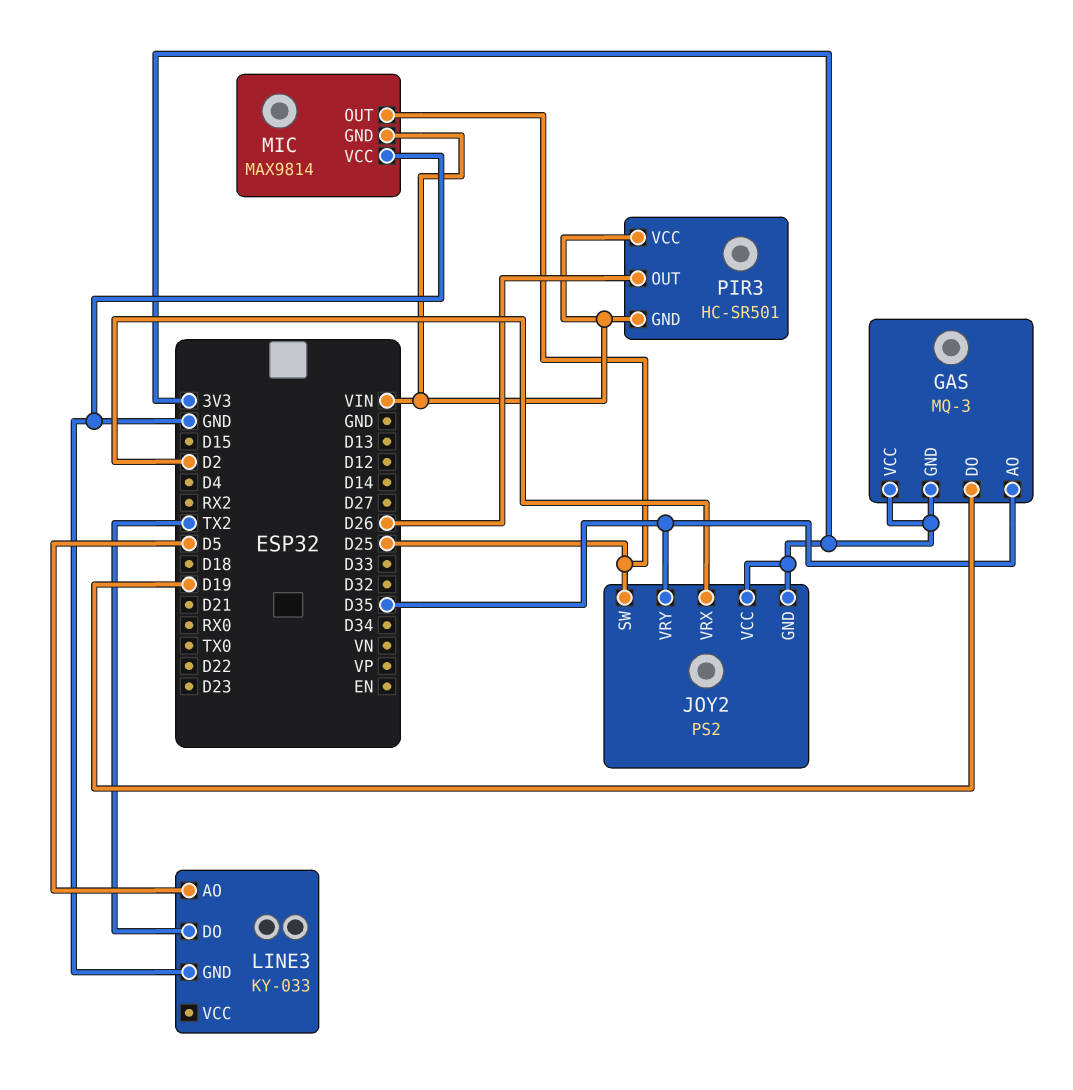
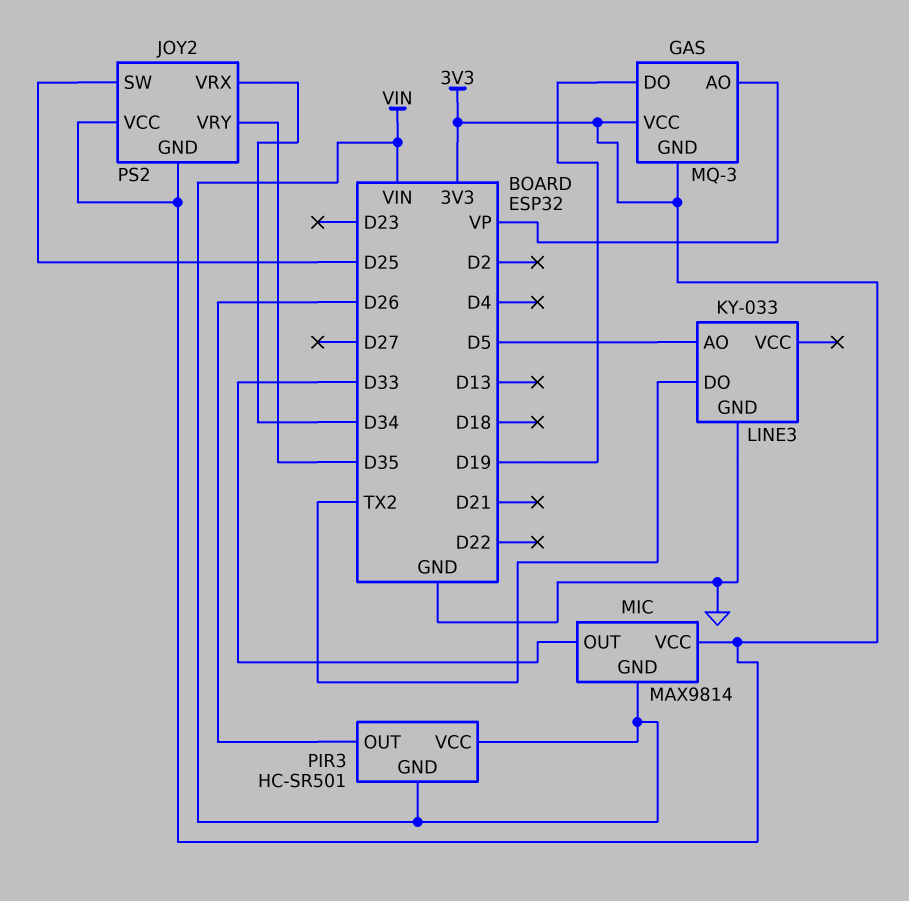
GAS pin AO: D35 -> VP
JOY2 pin VRX: D2 -> D34
MIC pin OUT: D25 -> D33
MIC pin VCC: GND -> 3V3

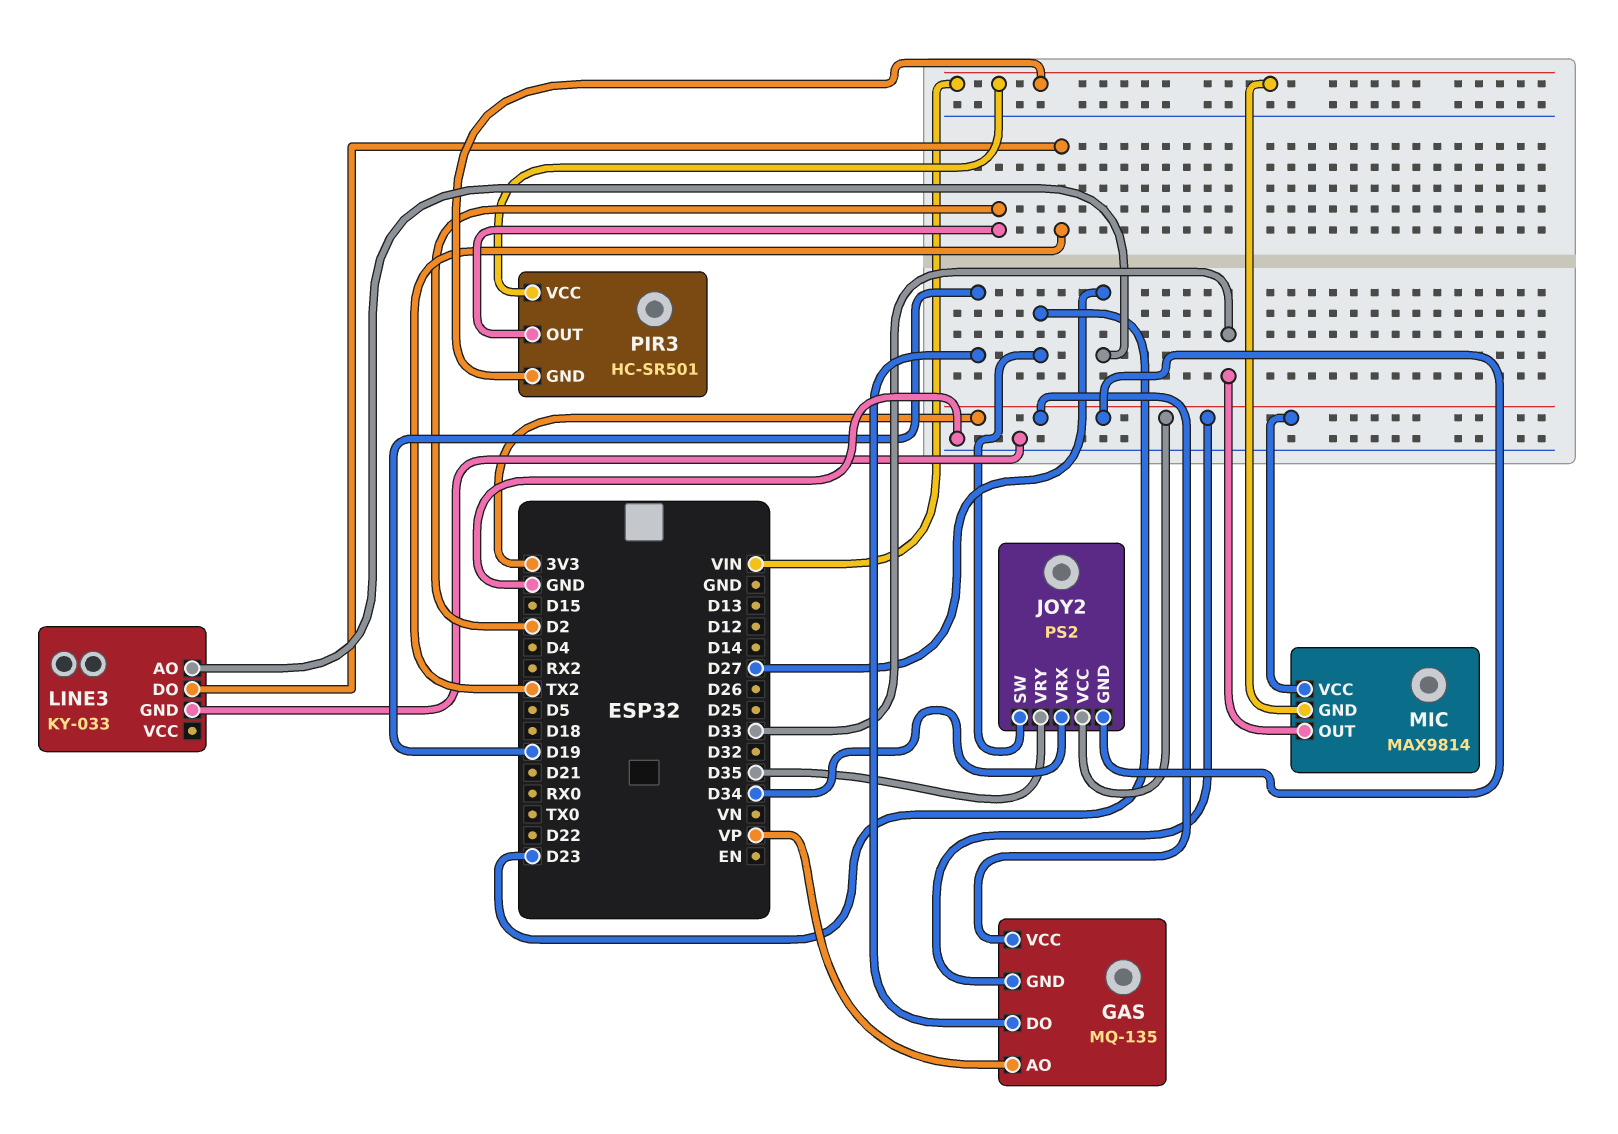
GAS: MQ-3 -> MQ-135
JOY2 pin SW: D25 -> D23
LINE3 pin AO: D5 -> D27
PIR3 pin OUT: D26 -> D2

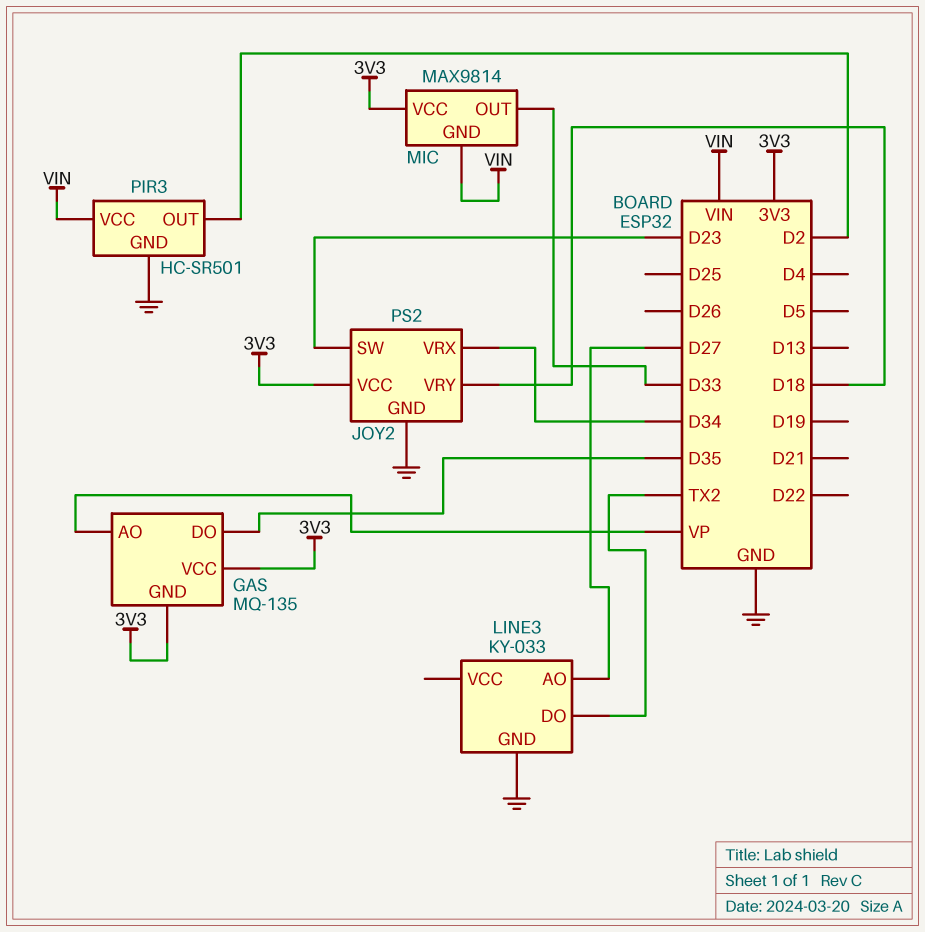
GAS pin DO: D19 -> D35
JOY2 pin GND: 3V3 -> GND
JOY2 pin VRY: D35 -> D18
PIR3 pin GND: VIN -> GND

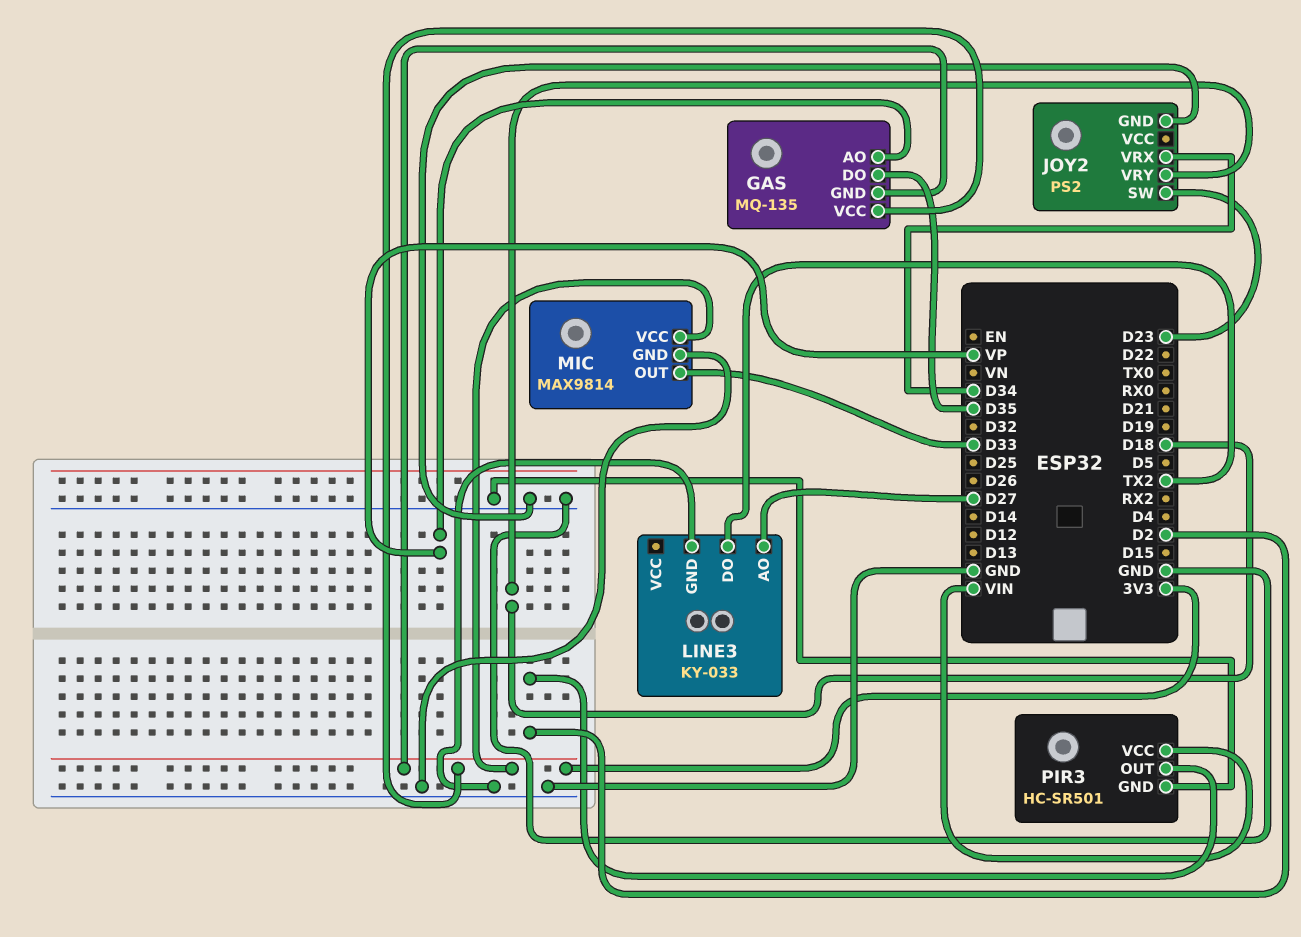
JOY2 pin VCC: 3V3 -> none
MIC pin GND: VIN -> GND

